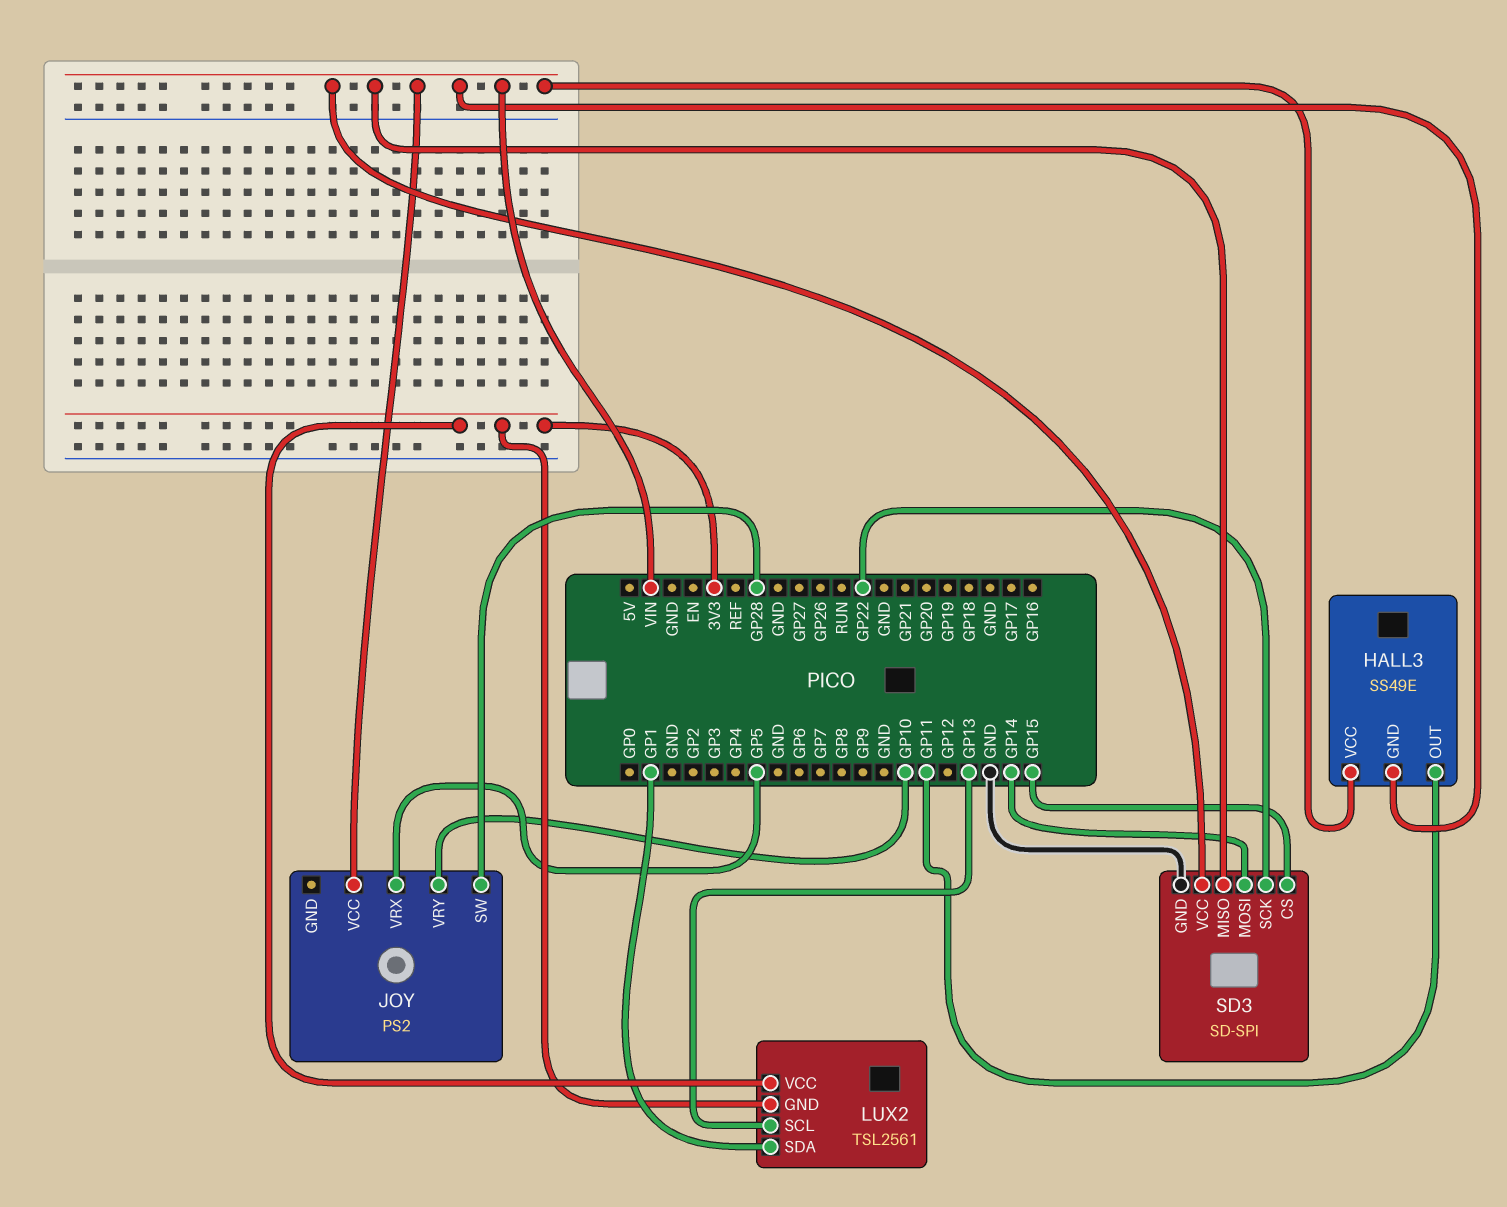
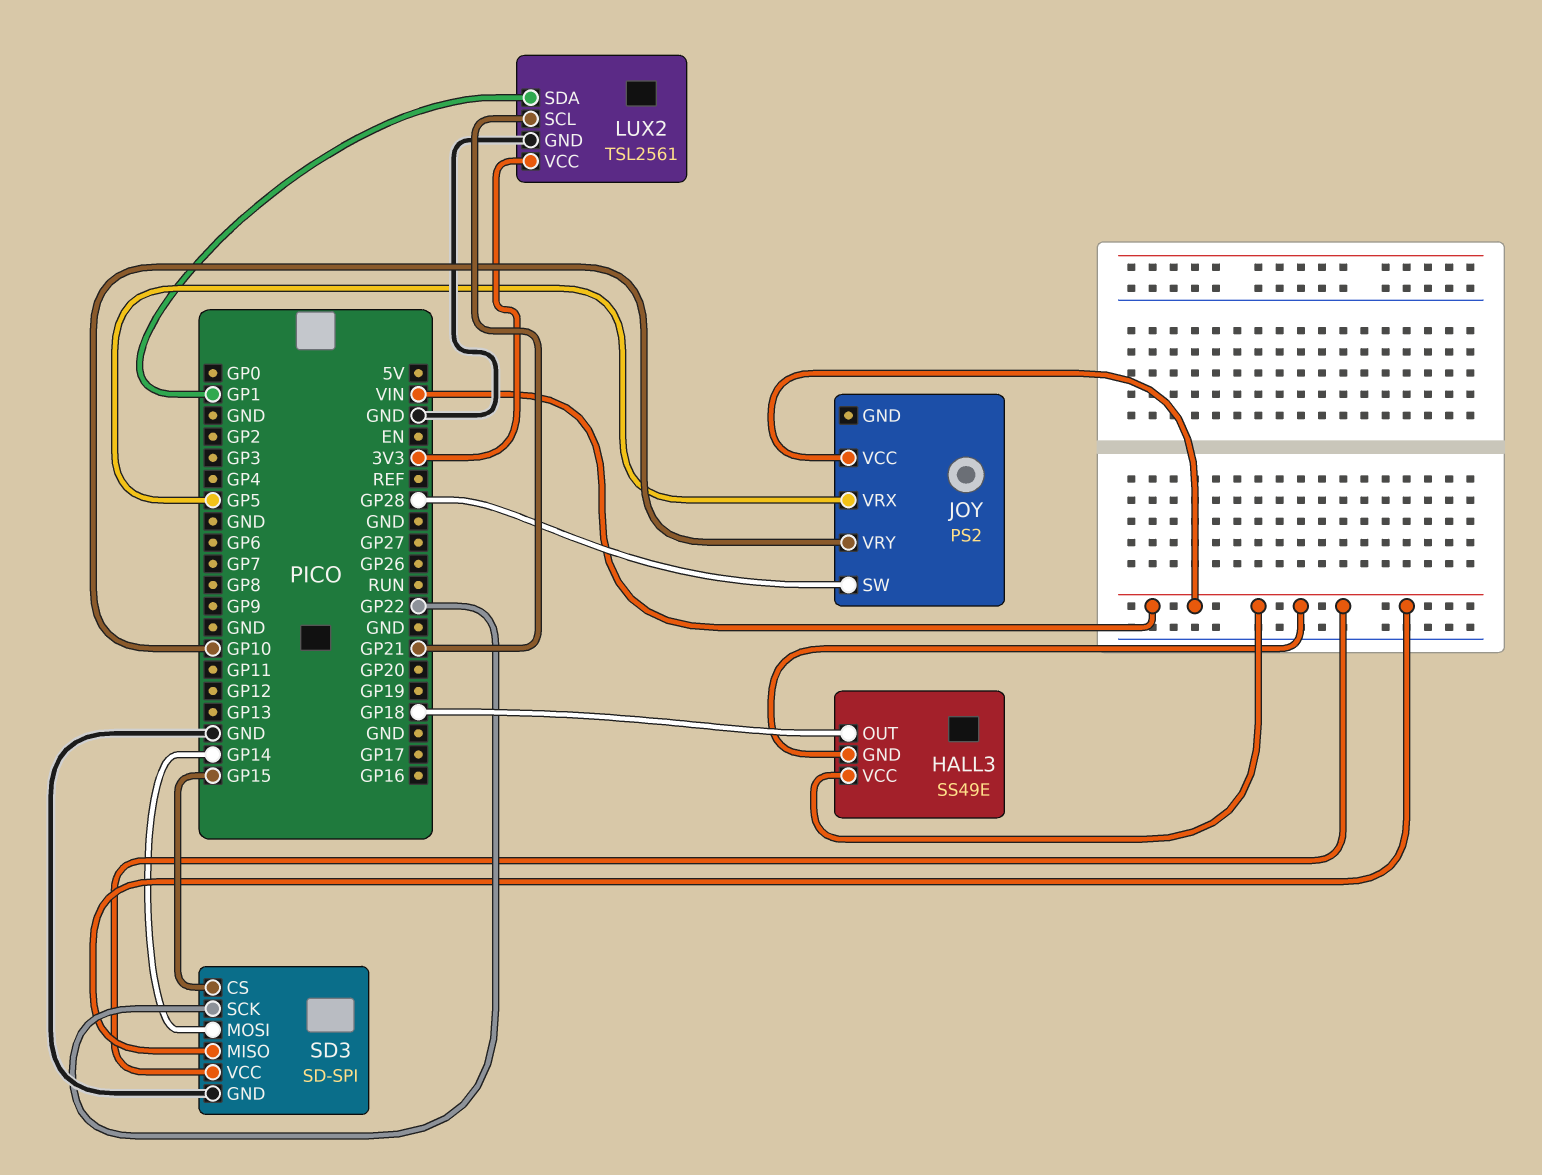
HALL3 pin OUT: GP11 -> GP18
LUX2 pin GND: 3V3 -> GND
LUX2 pin SCL: GP13 -> GP21

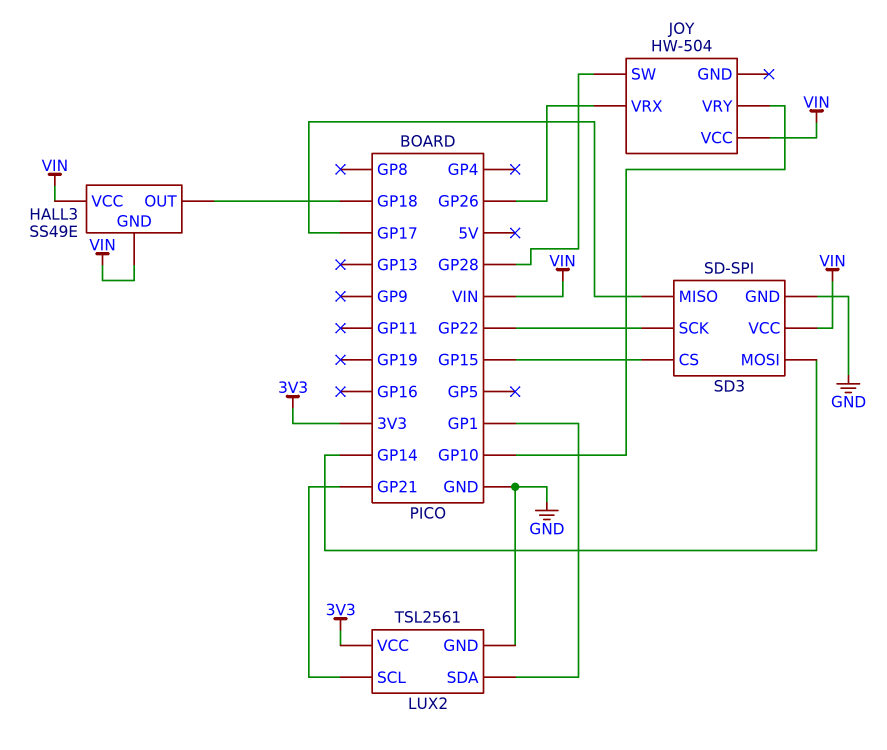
JOY: PS2 -> HW-504
JOY pin VRX: GP5 -> GP26
SD3 pin MISO: VIN -> GP17

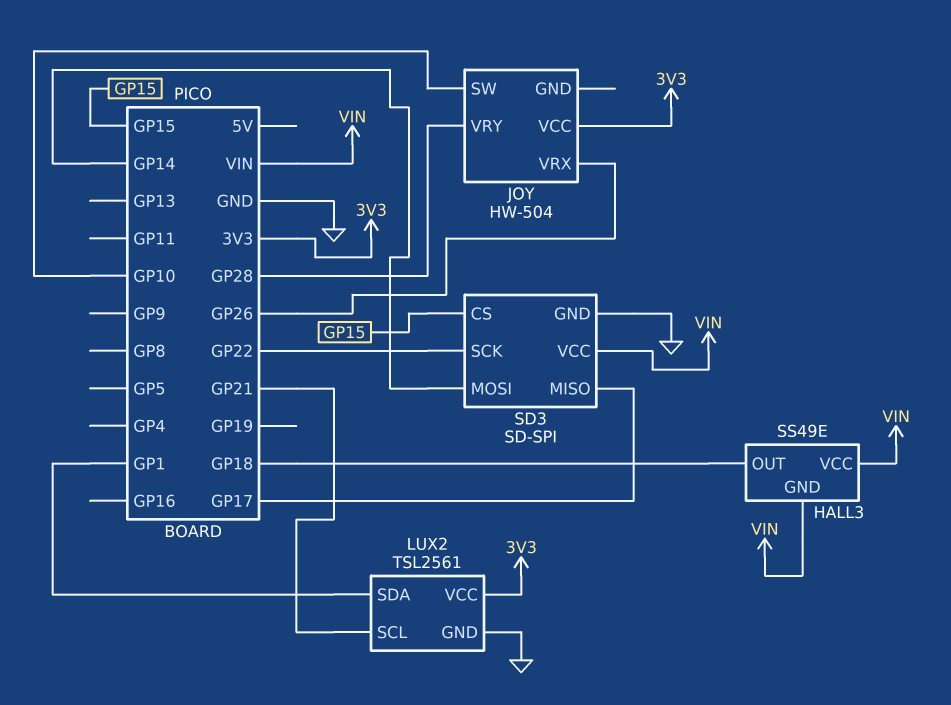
JOY pin SW: GP28 -> GP10
JOY pin VCC: VIN -> 3V3
JOY pin VRY: GP10 -> GP28

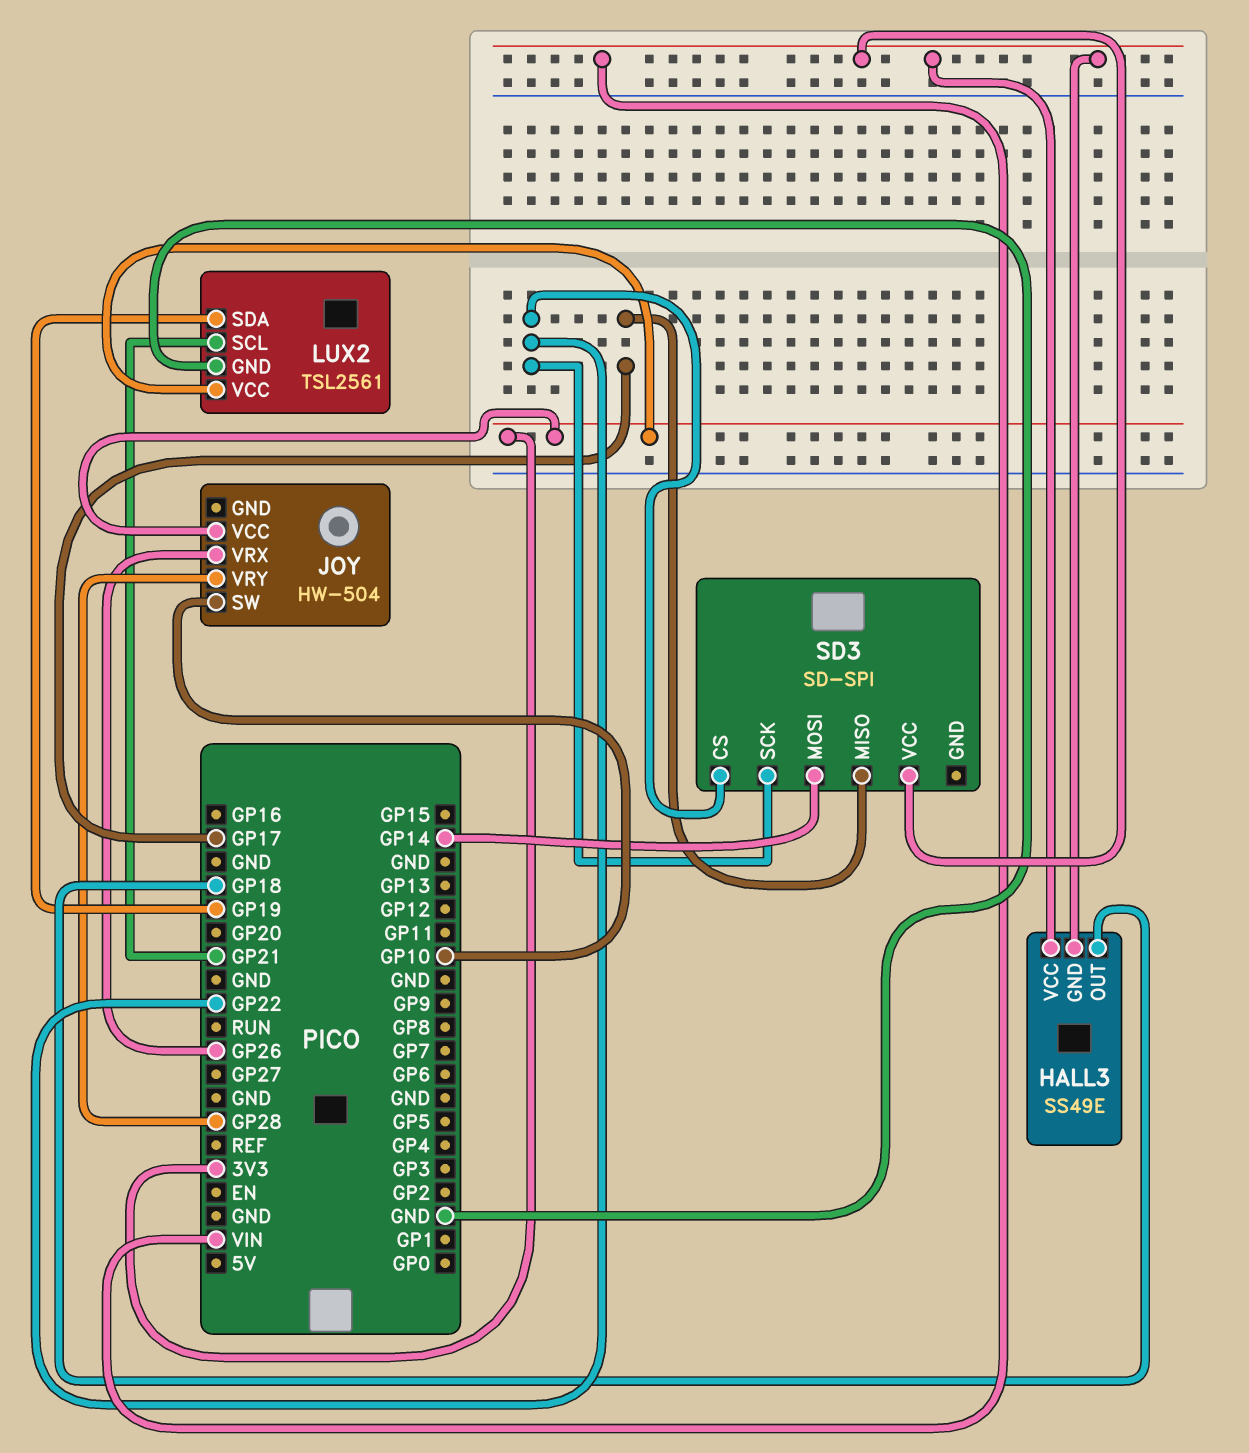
LUX2 pin SDA: GP1 -> GP19
SD3 pin CS: GP15 -> GP22
SD3 pin GND: GND -> none

